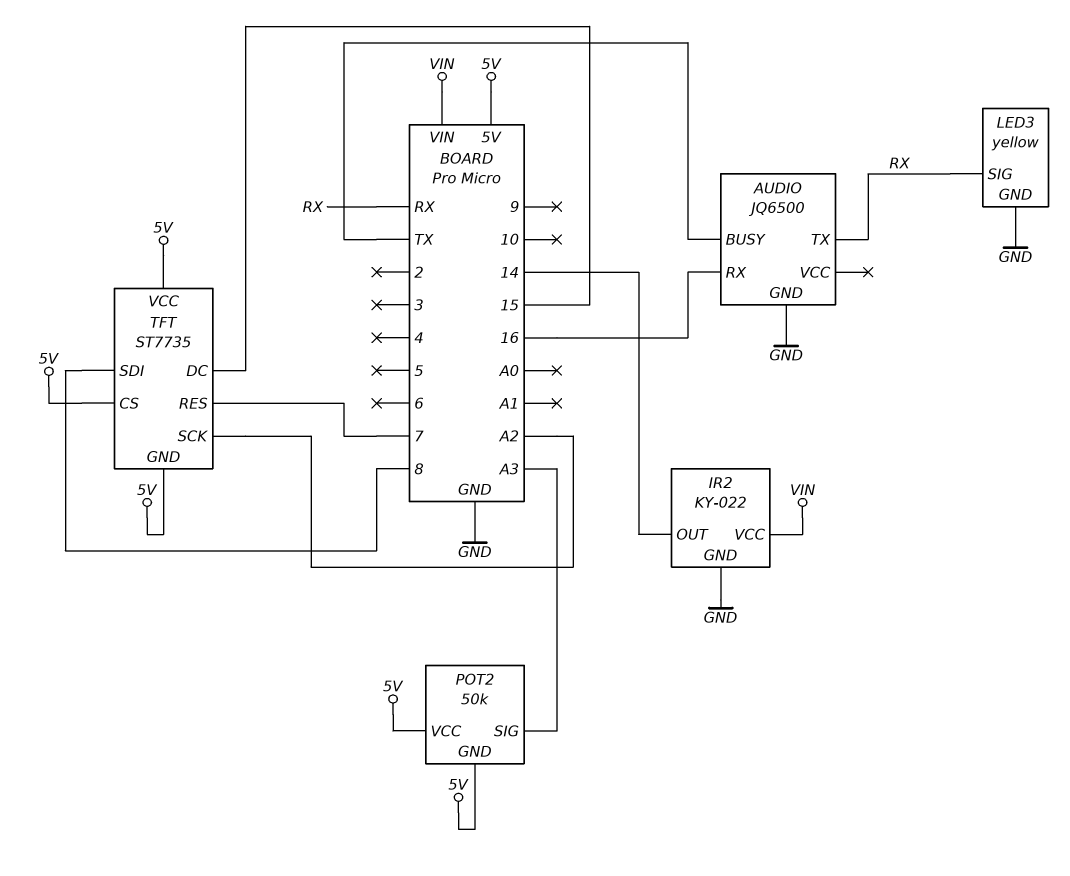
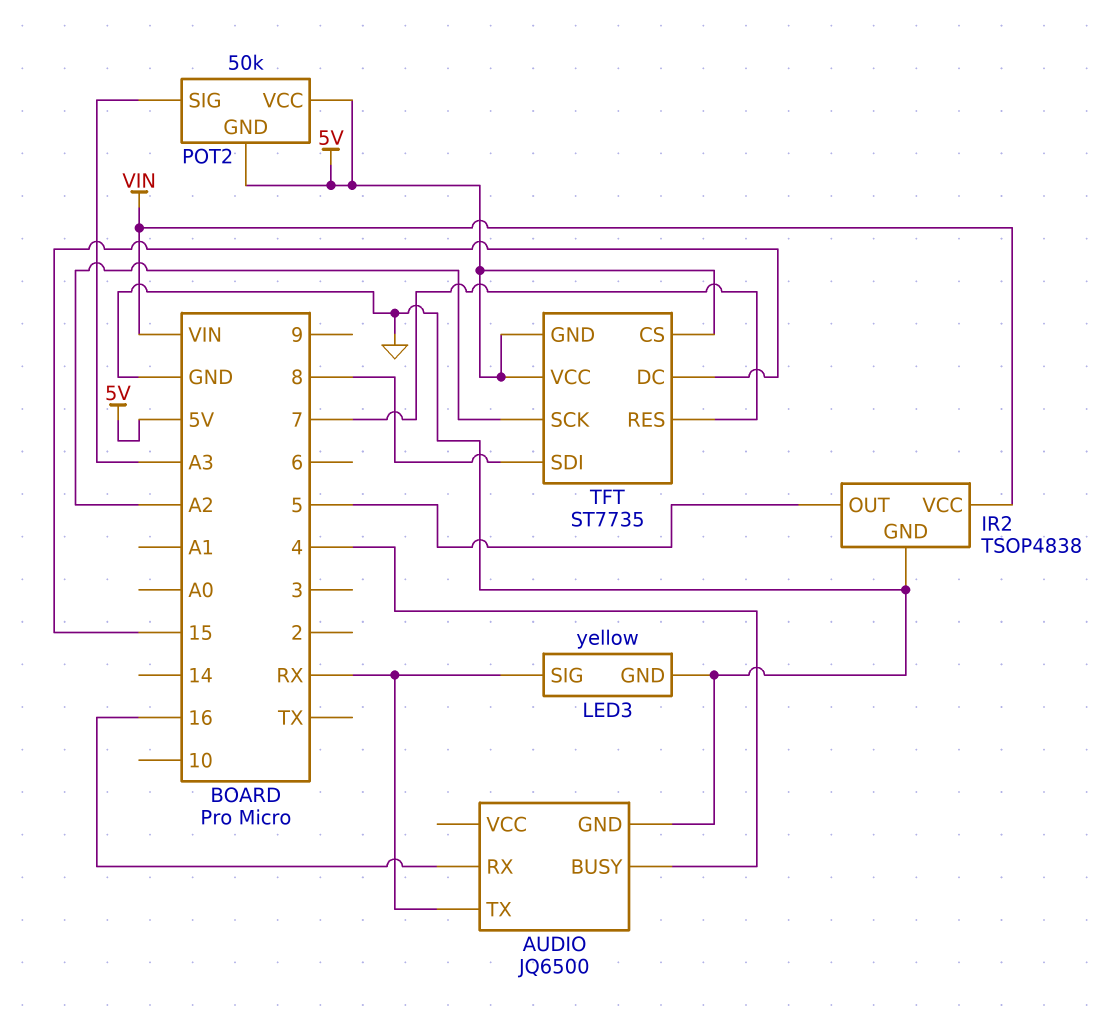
AUDIO pin BUSY: TX -> 4
IR2: KY-022 -> TSOP4838
IR2 pin OUT: 14 -> 5

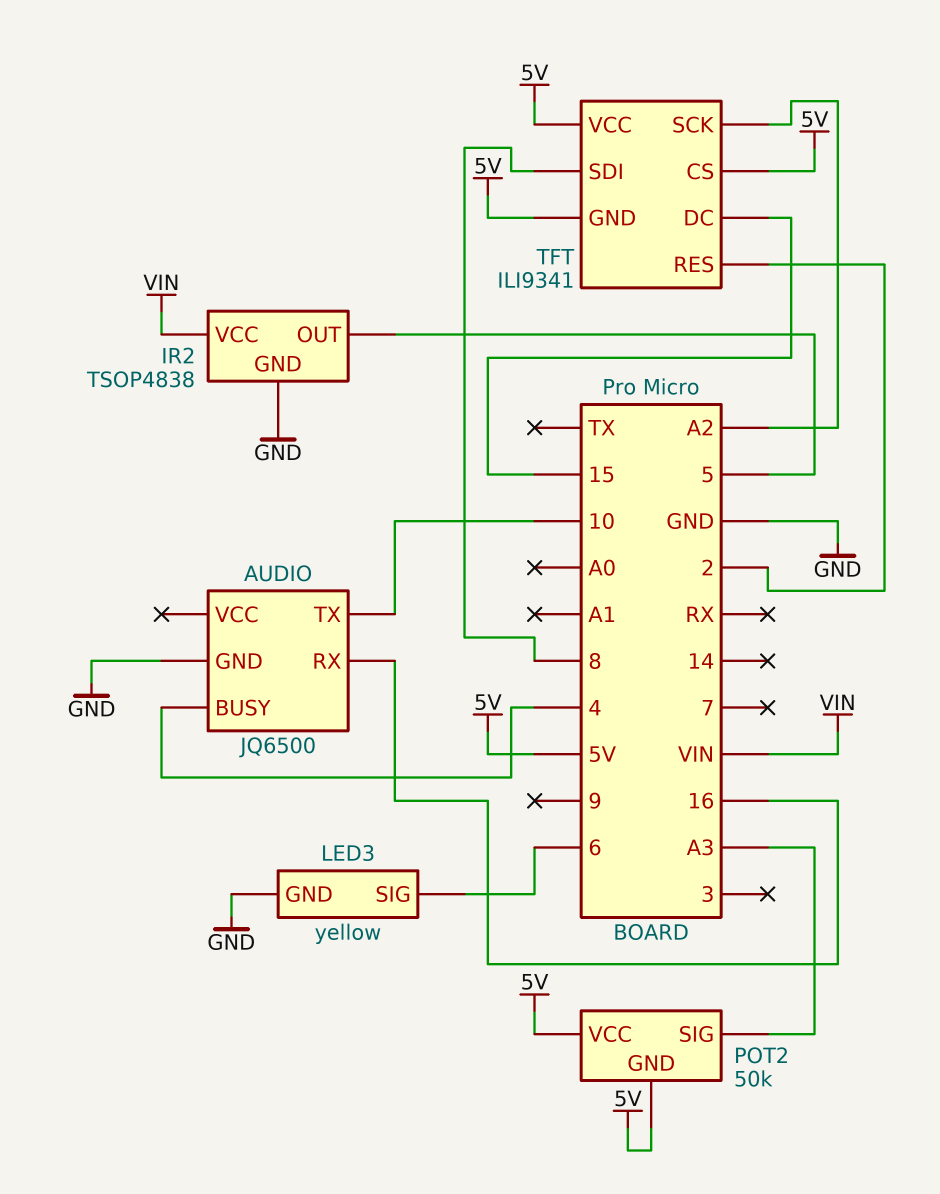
AUDIO pin TX: RX -> 10
LED3 pin SIG: RX -> 6
TFT: ST7735 -> ILI9341
TFT pin RES: 7 -> 2

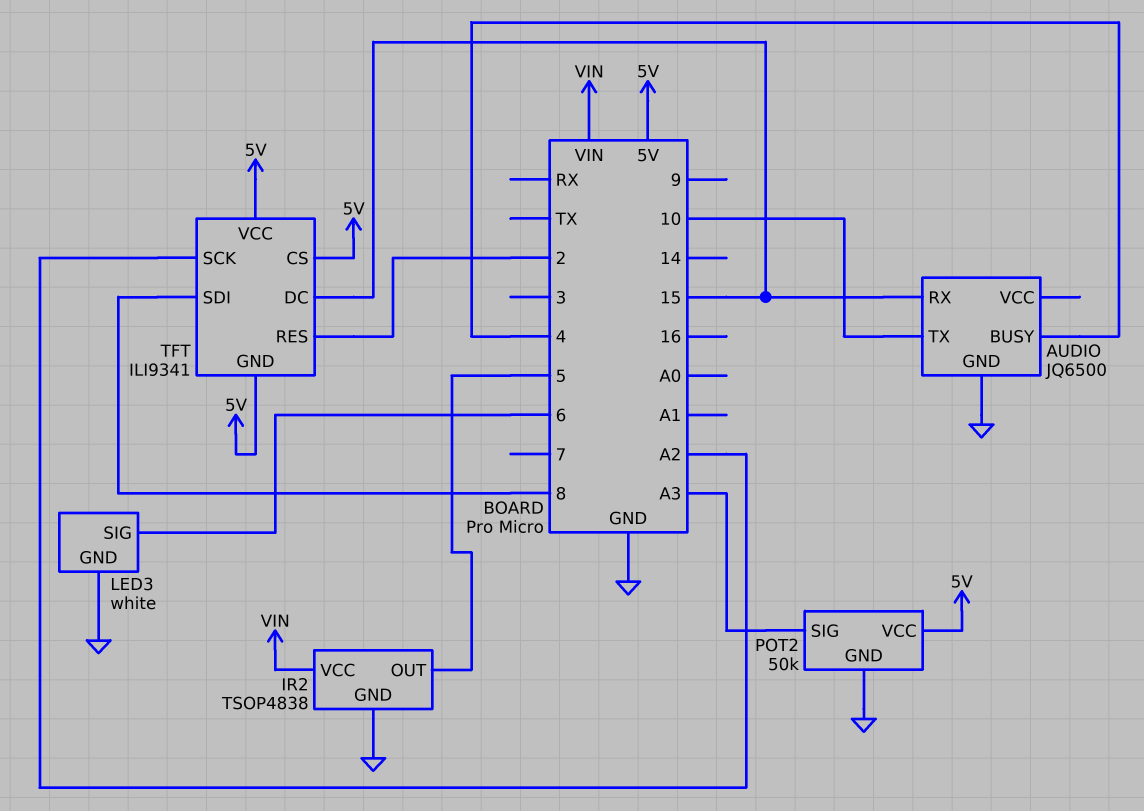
AUDIO pin RX: 16 -> 15
LED3: yellow -> white
POT2 pin GND: 5V -> GND

